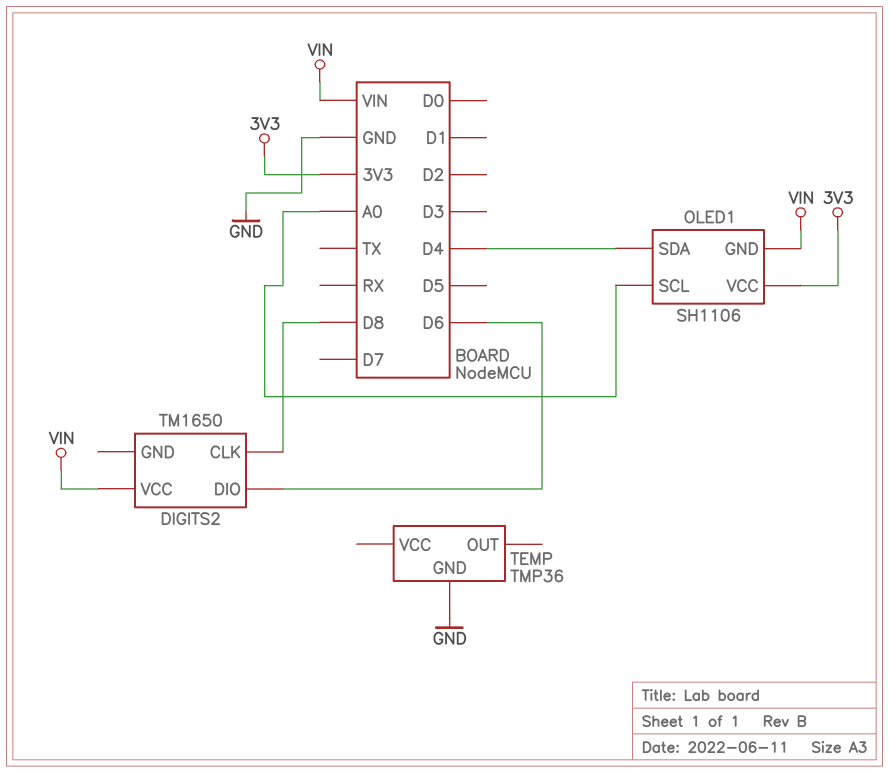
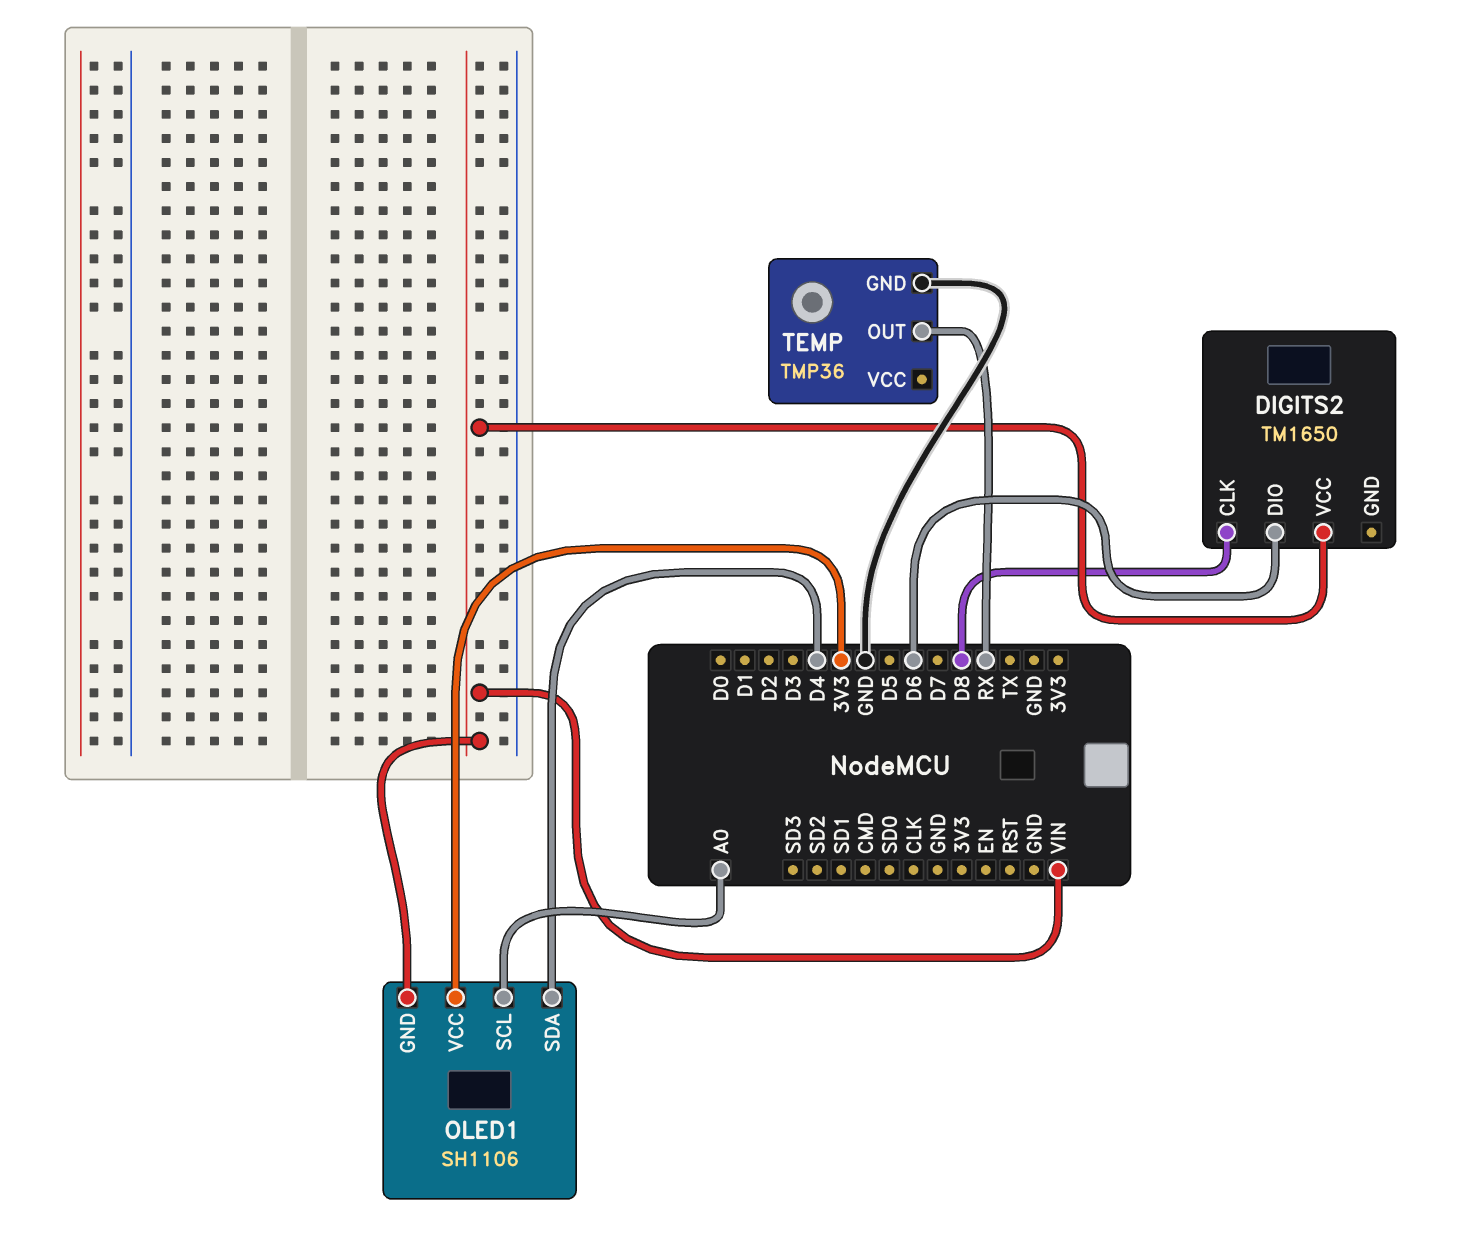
TEMP pin OUT: none -> RX

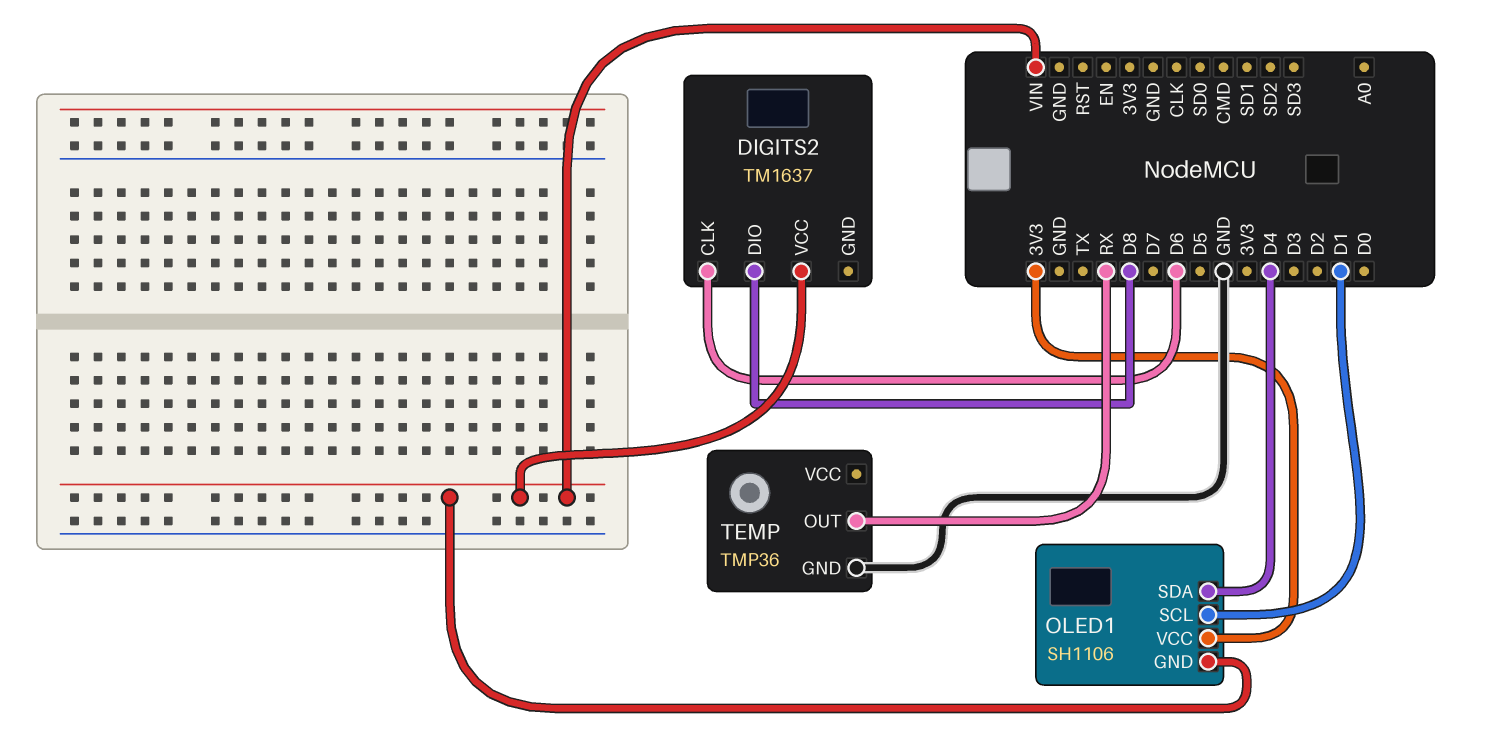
DIGITS2: TM1650 -> TM1637
DIGITS2 pin CLK: D8 -> D6
DIGITS2 pin DIO: D6 -> D8
OLED1 pin SCL: A0 -> D1

